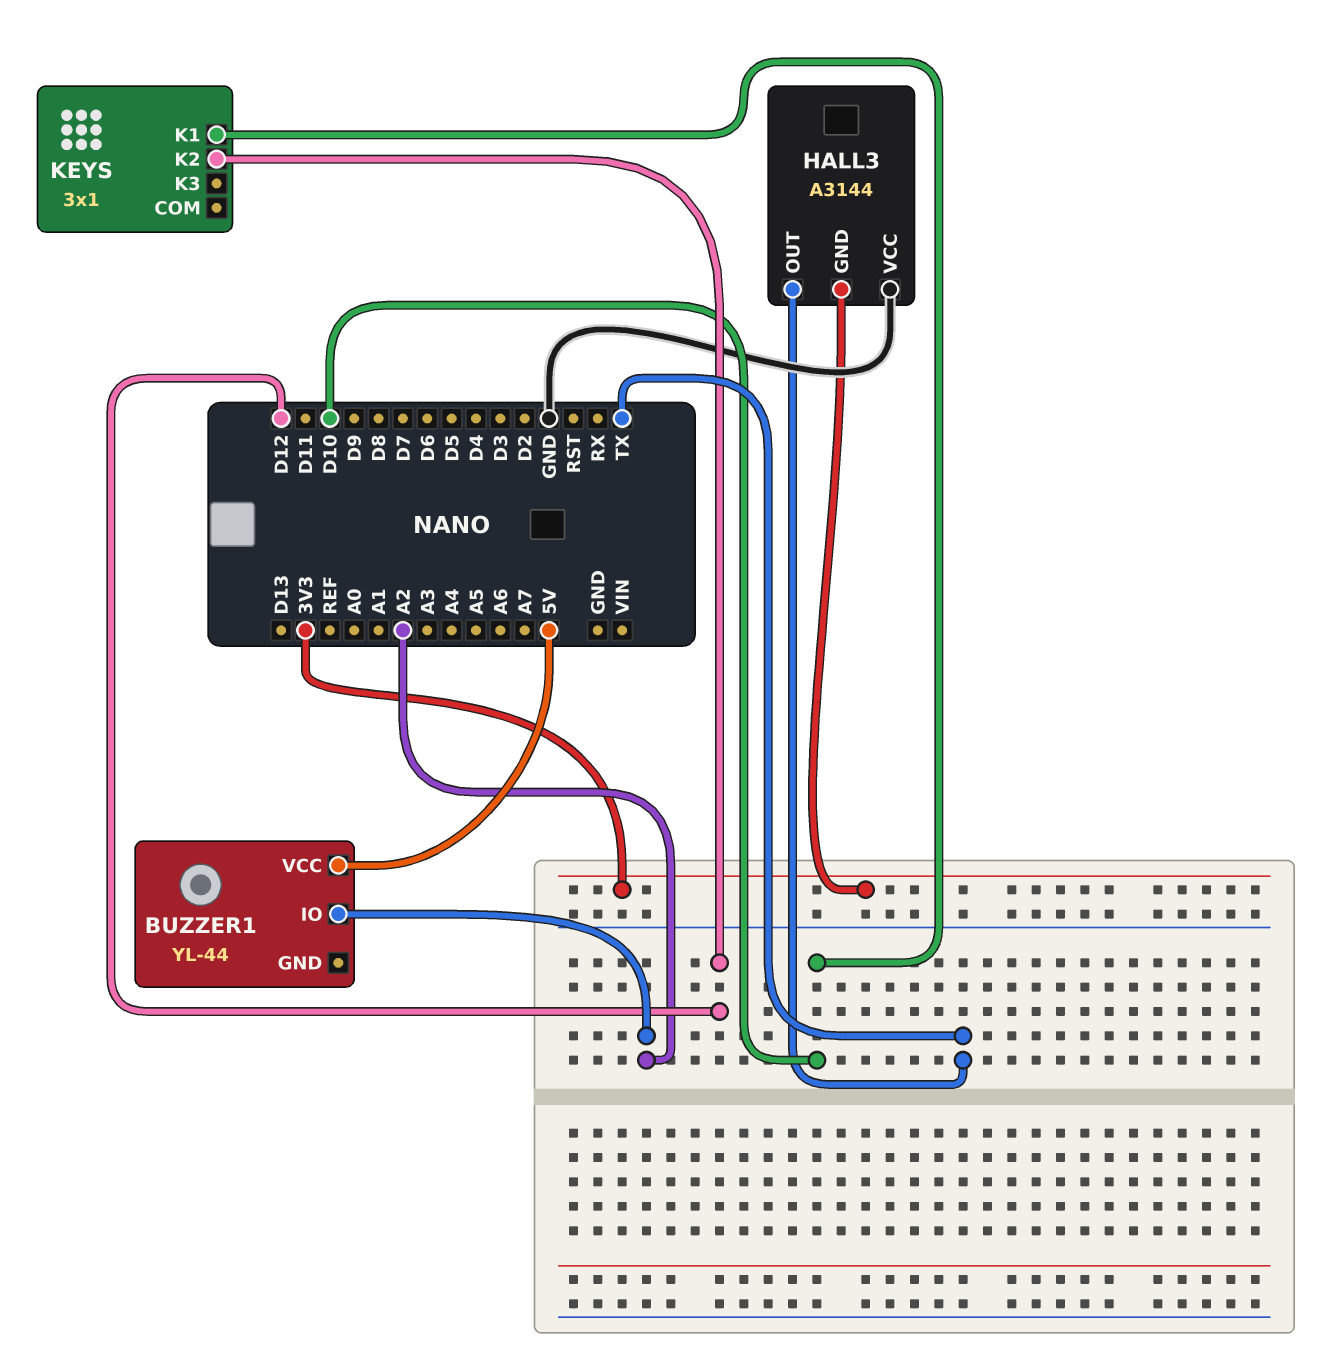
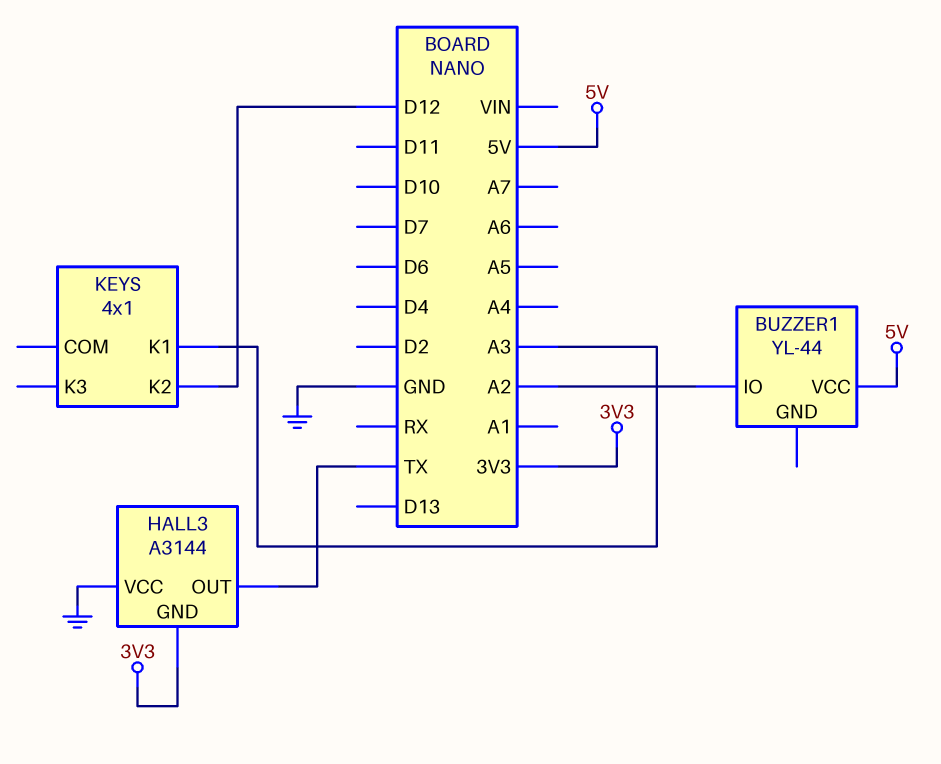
KEYS: 3x1 -> 4x1
KEYS pin K1: D10 -> A3

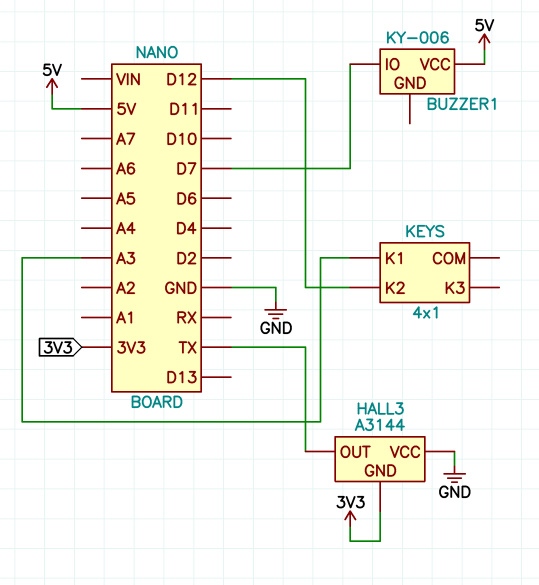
BUZZER1: YL-44 -> KY-006
BUZZER1 pin IO: A2 -> D7

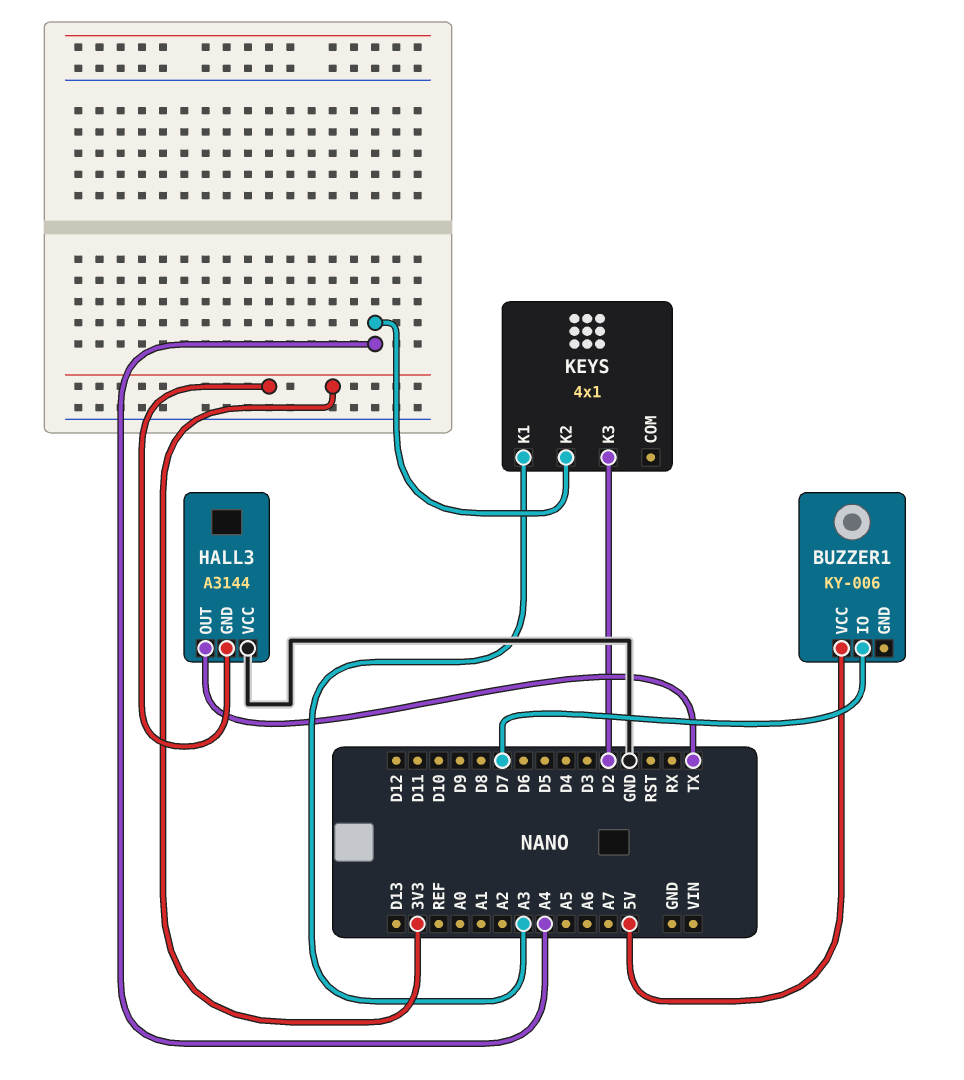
KEYS pin K2: D12 -> A4
KEYS pin K3: none -> D2

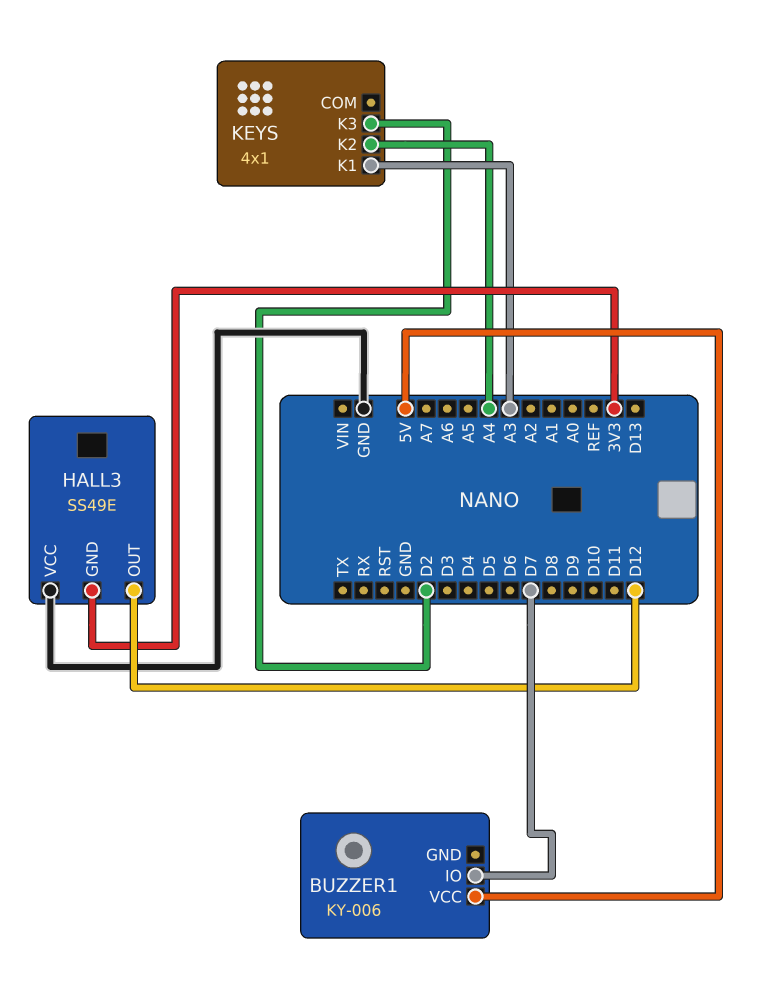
HALL3: A3144 -> SS49E
HALL3 pin OUT: TX -> D12

